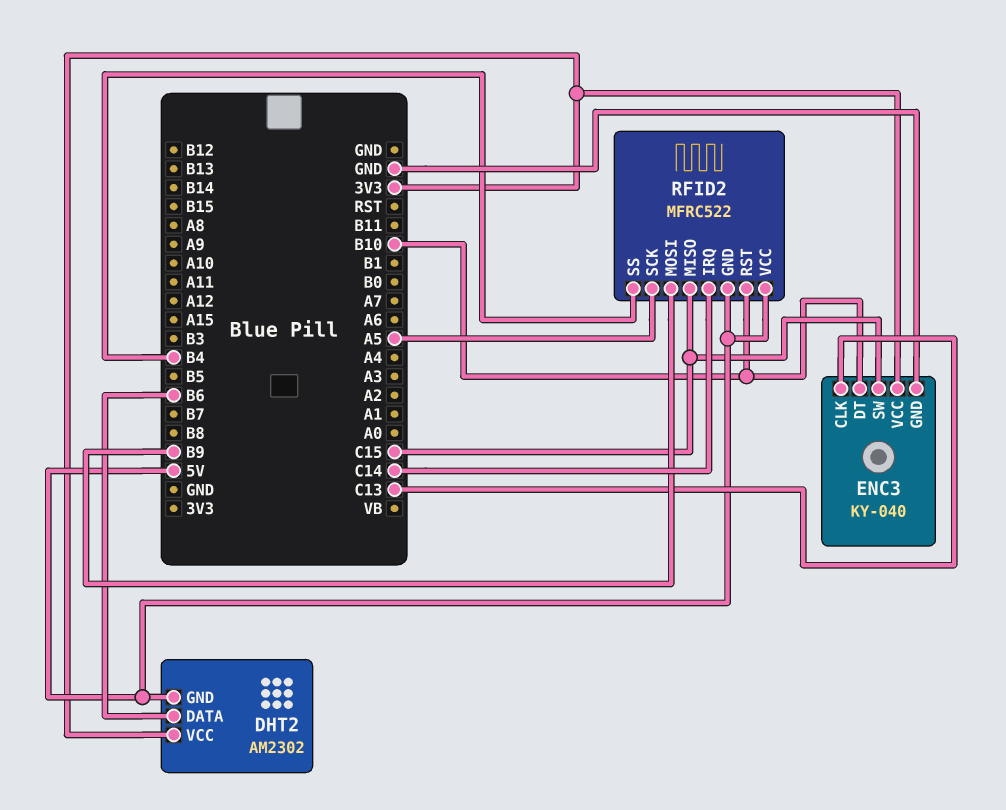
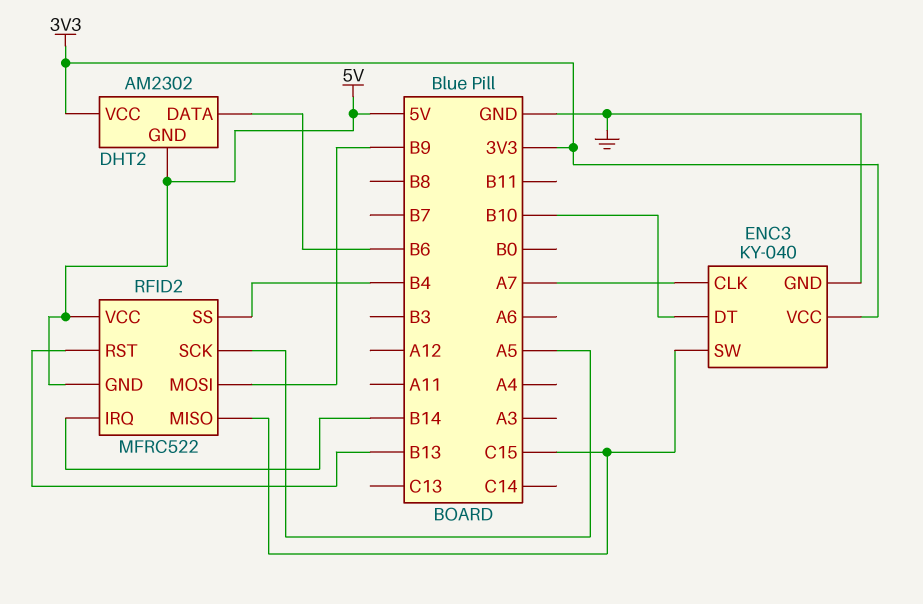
ENC3 pin CLK: C13 -> A7
RFID2 pin IRQ: C14 -> B14
RFID2 pin RST: B10 -> B13

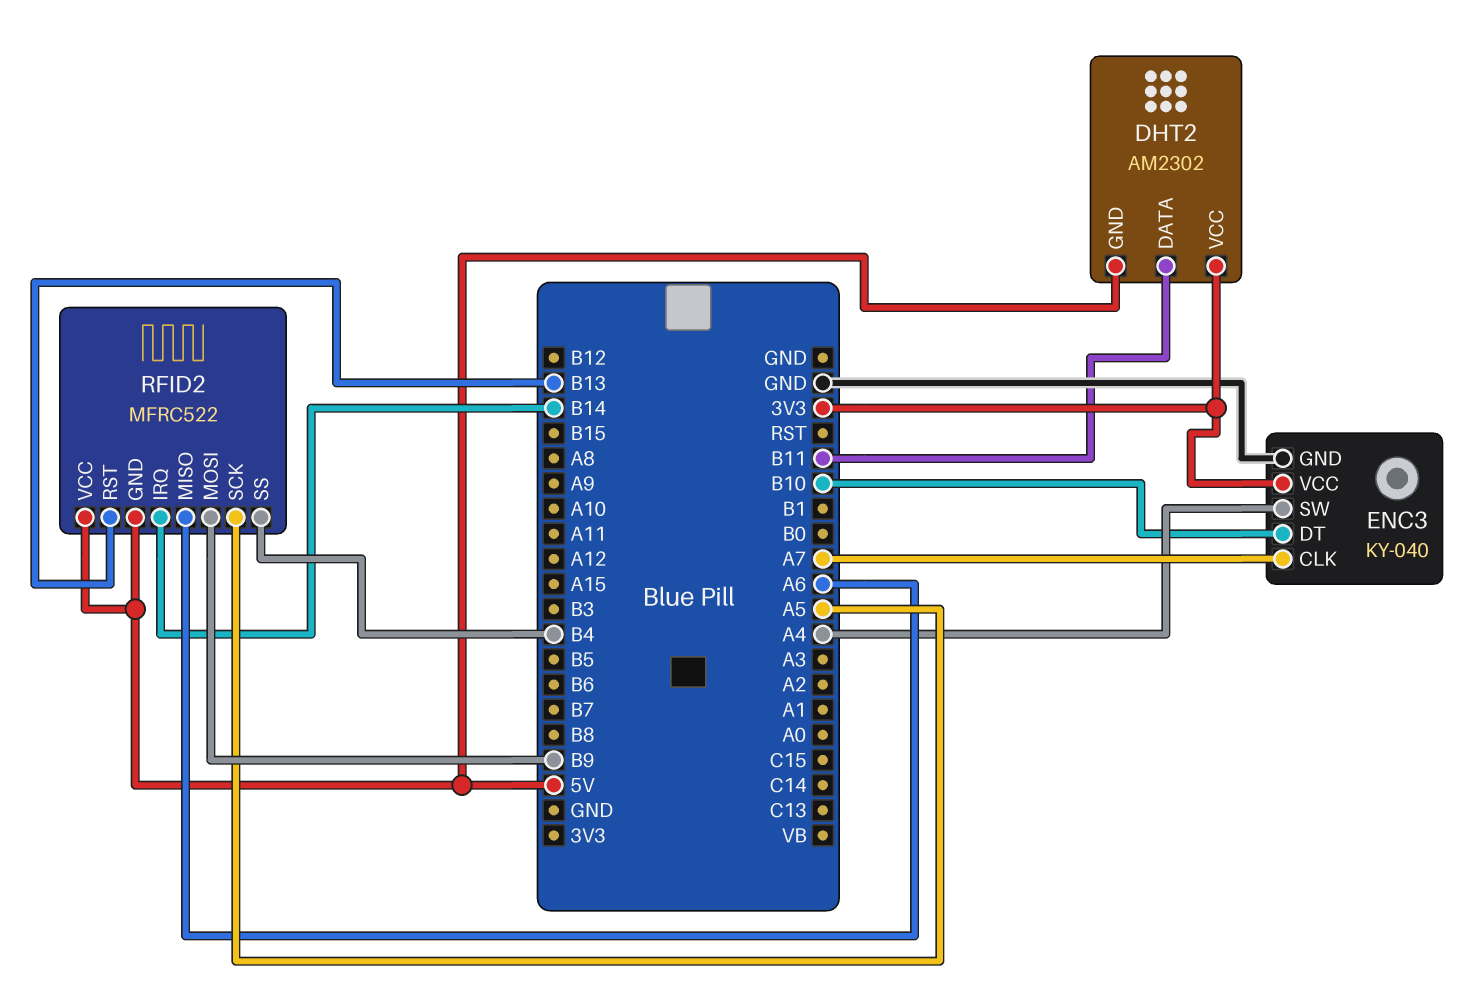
DHT2 pin DATA: B6 -> B11
ENC3 pin SW: C15 -> A4
RFID2 pin MISO: C15 -> A6

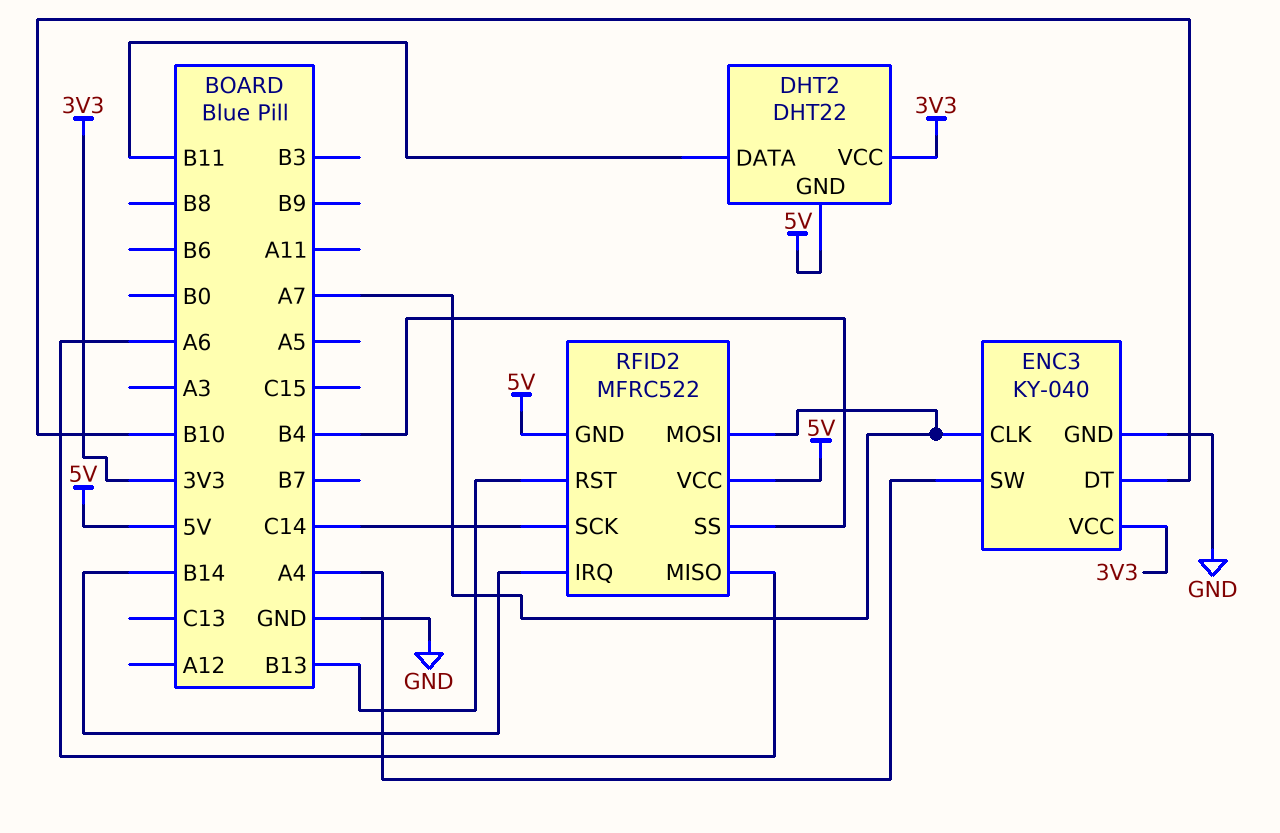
DHT2: AM2302 -> DHT22
RFID2 pin MOSI: B9 -> A7
RFID2 pin SCK: A5 -> C14

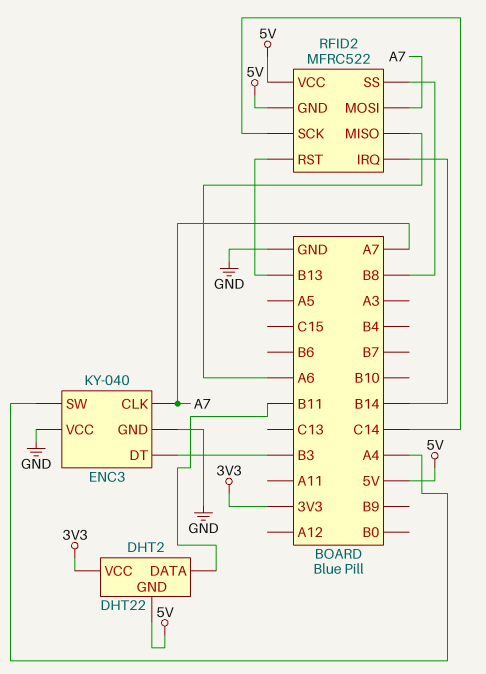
ENC3 pin DT: B10 -> B3
ENC3 pin VCC: 3V3 -> GND
RFID2 pin SS: B4 -> B8

